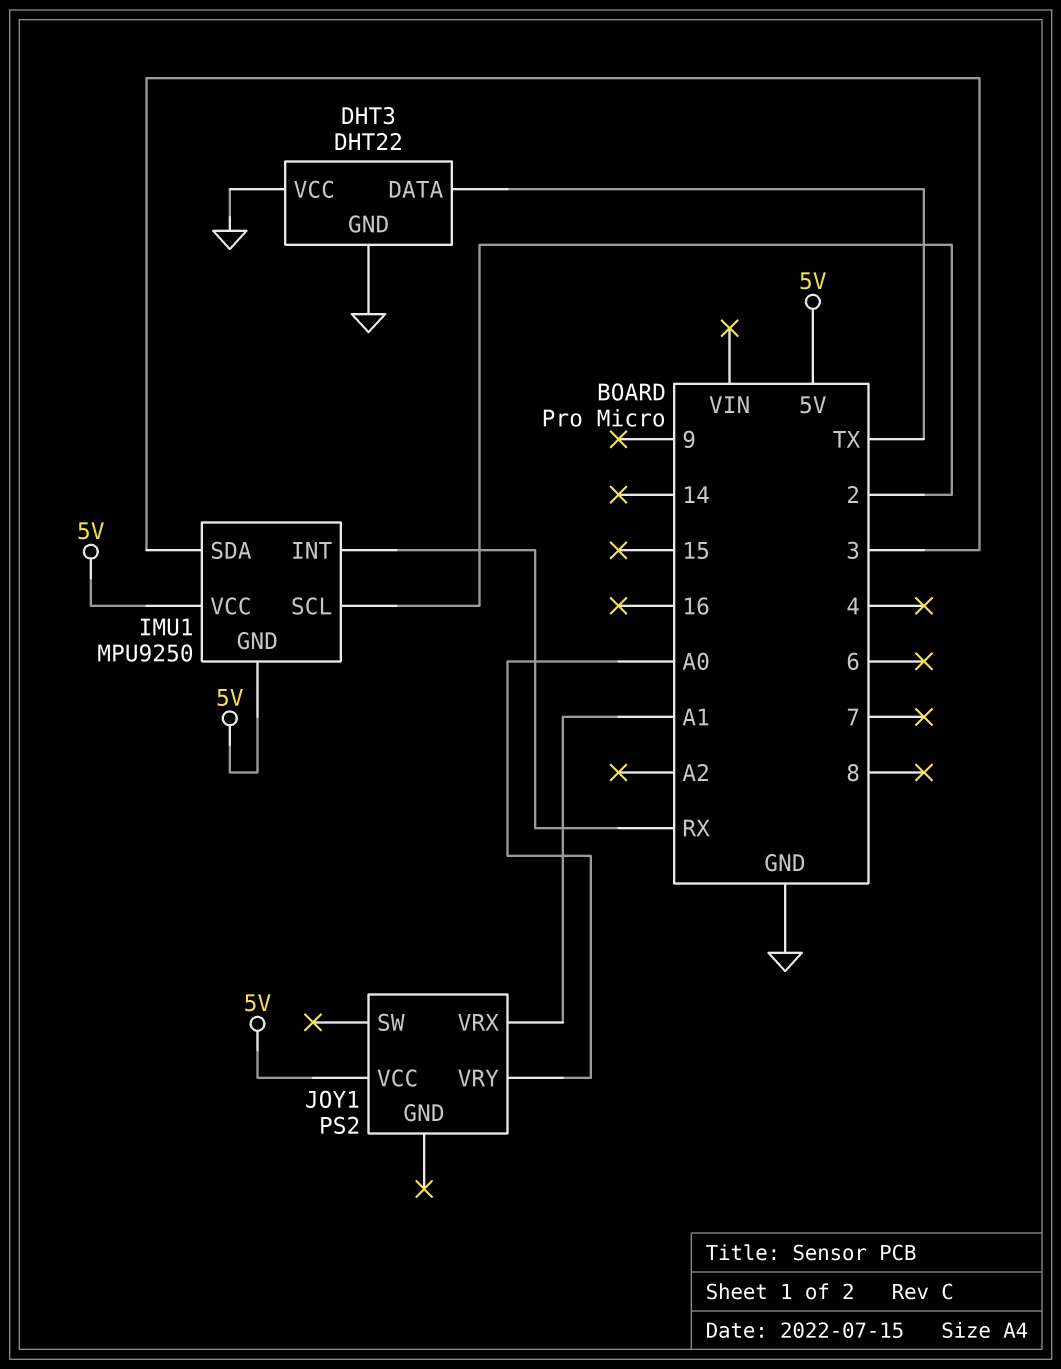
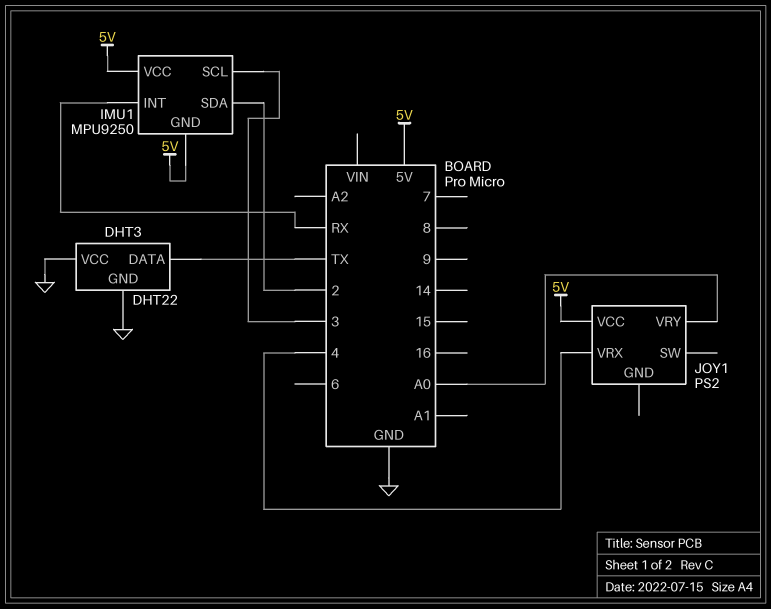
IMU1 pin SCL: 2 -> 3
IMU1 pin SDA: 3 -> 2
JOY1 pin VRX: A1 -> 4

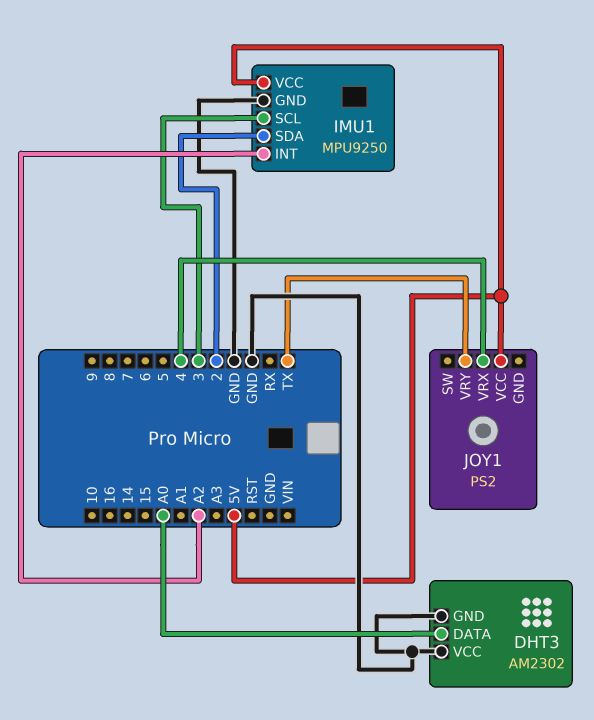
DHT3: DHT22 -> AM2302
DHT3 pin DATA: TX -> A0
IMU1 pin GND: 5V -> GND
IMU1 pin INT: RX -> A2
JOY1 pin VRY: A0 -> TX

